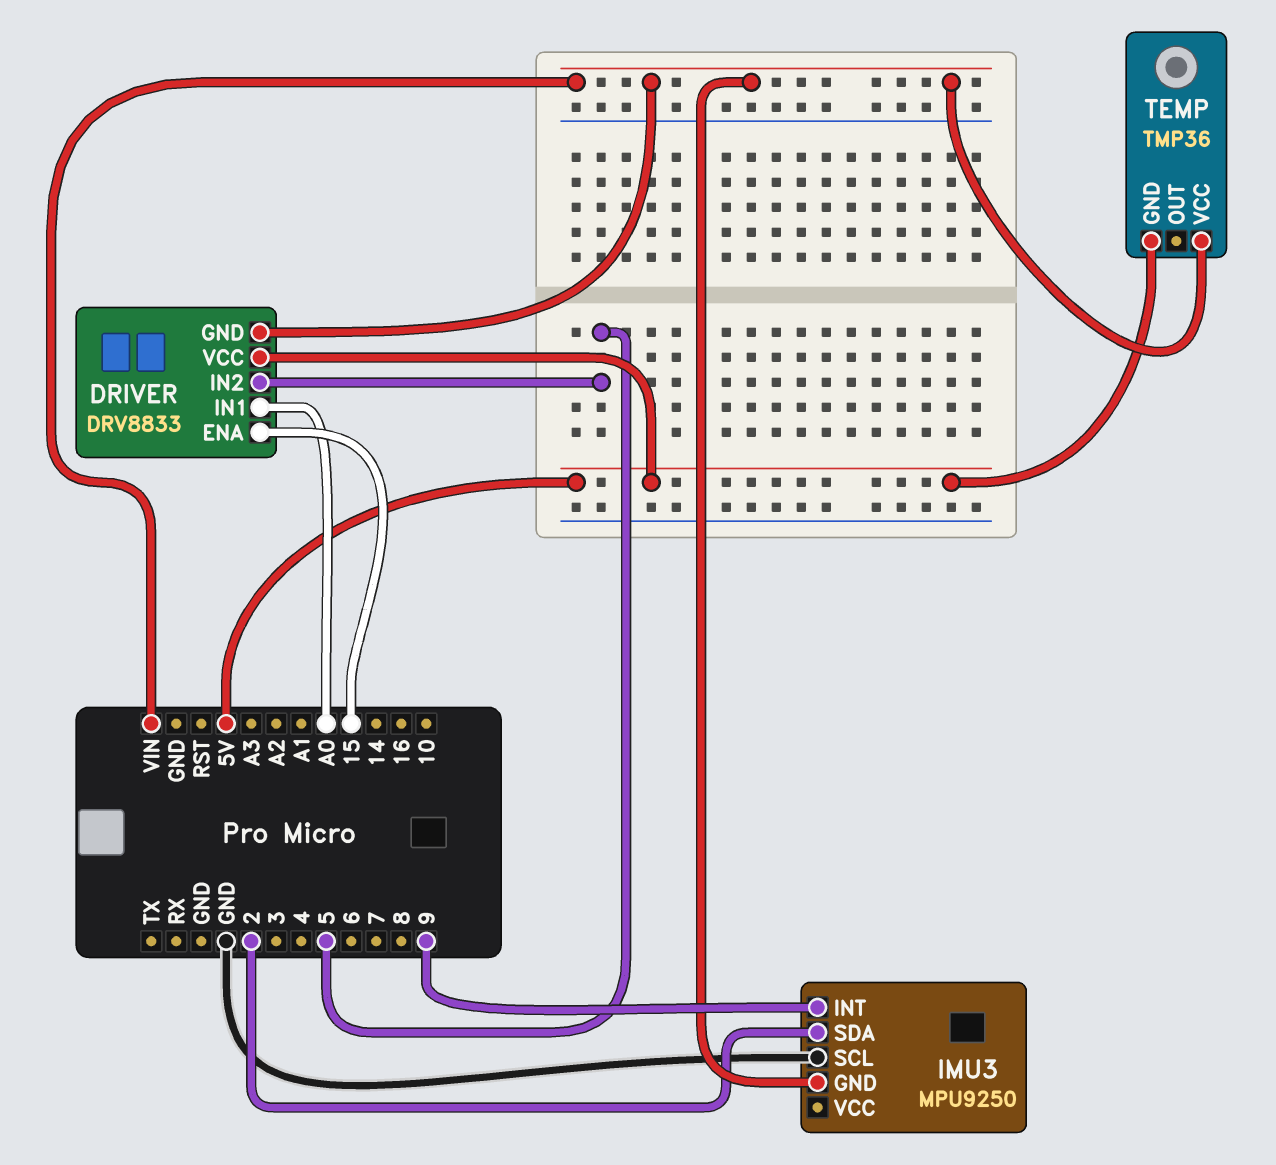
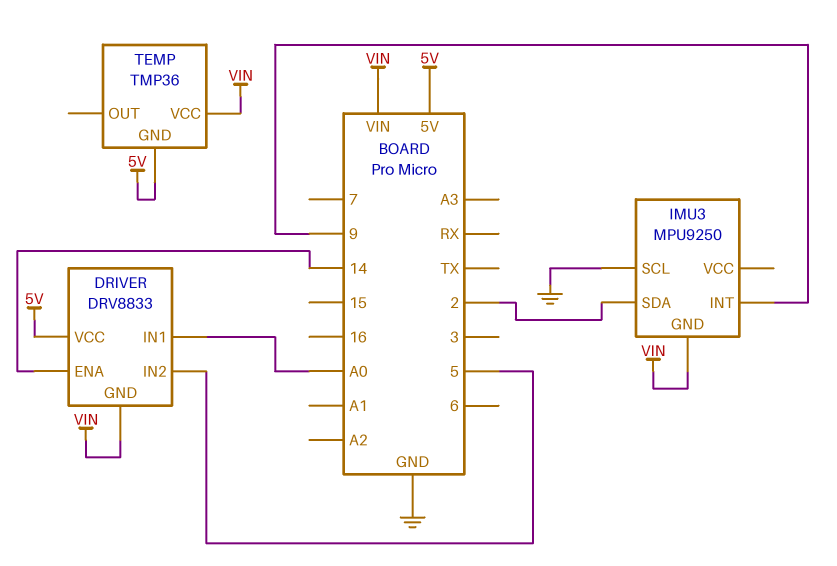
DRIVER pin ENA: 15 -> 14

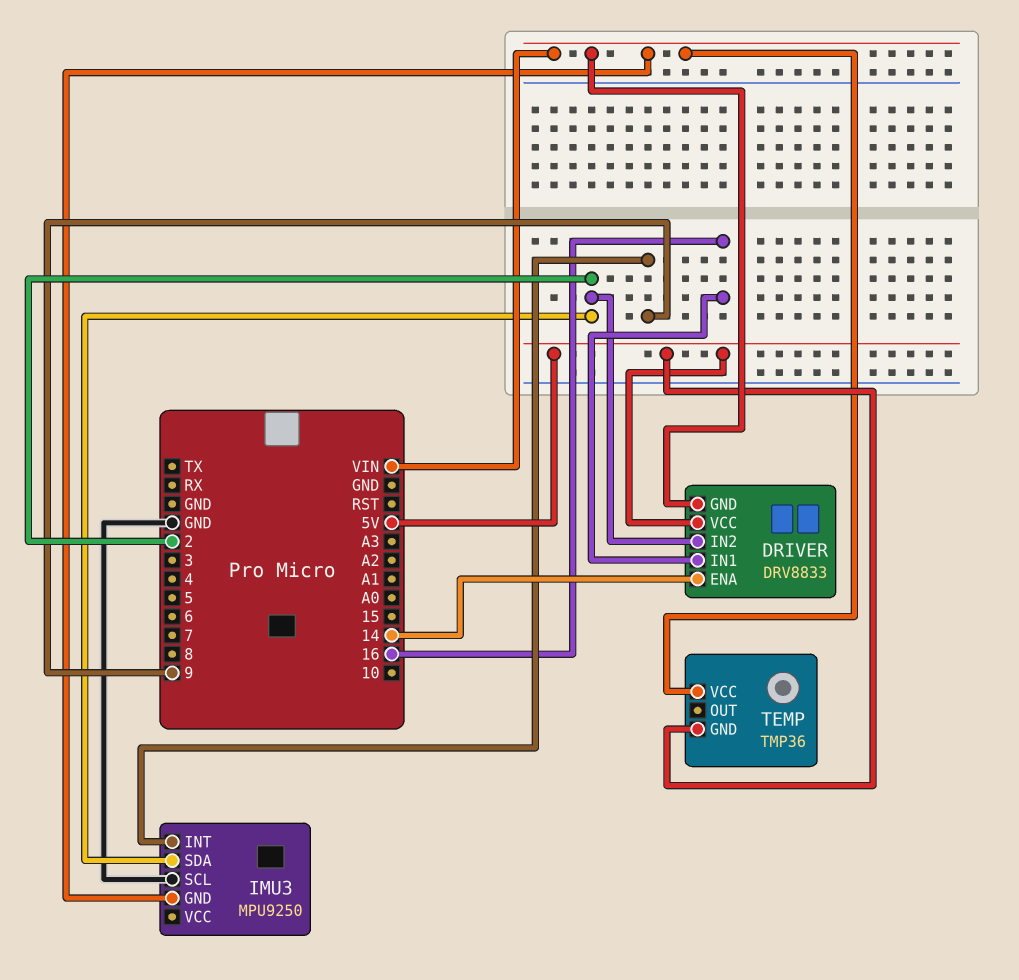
DRIVER pin IN1: A0 -> 16
DRIVER pin IN2: 5 -> 2

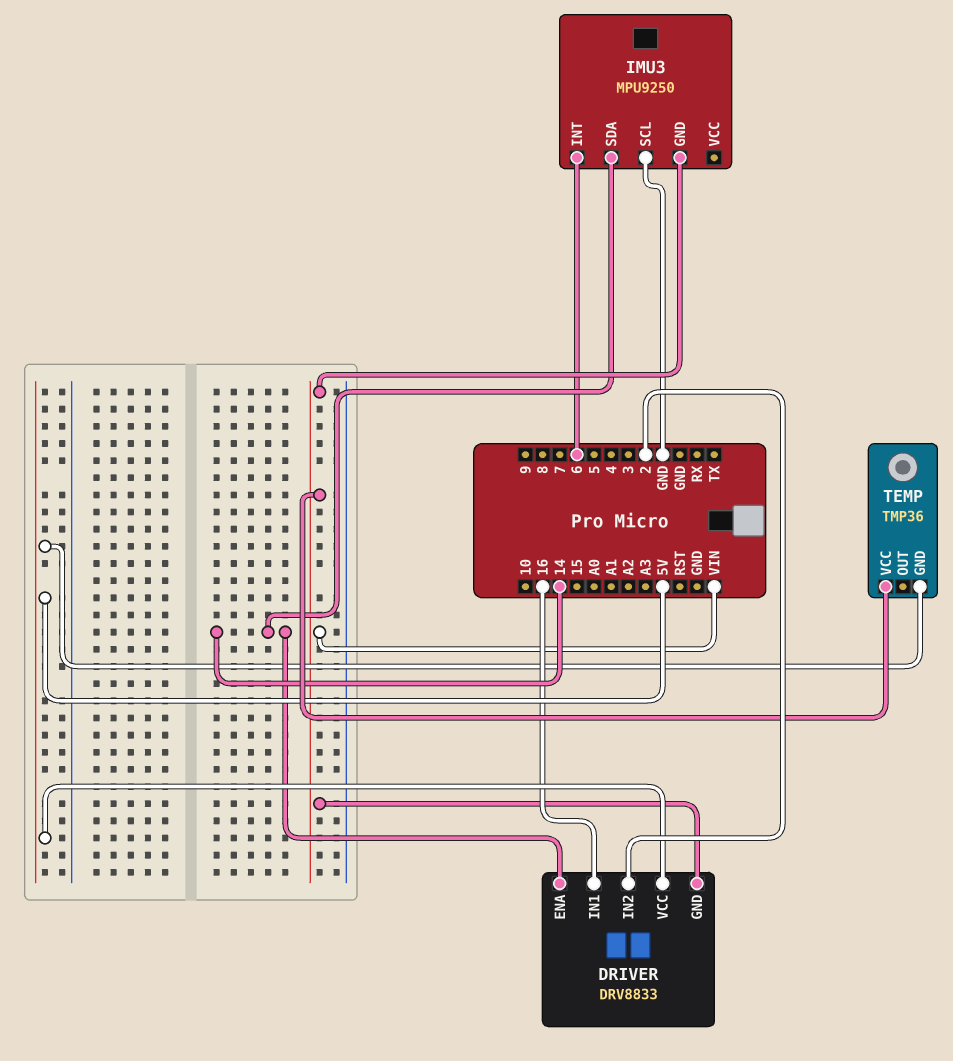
IMU3 pin INT: 9 -> 6
IMU3 pin SDA: 2 -> 14

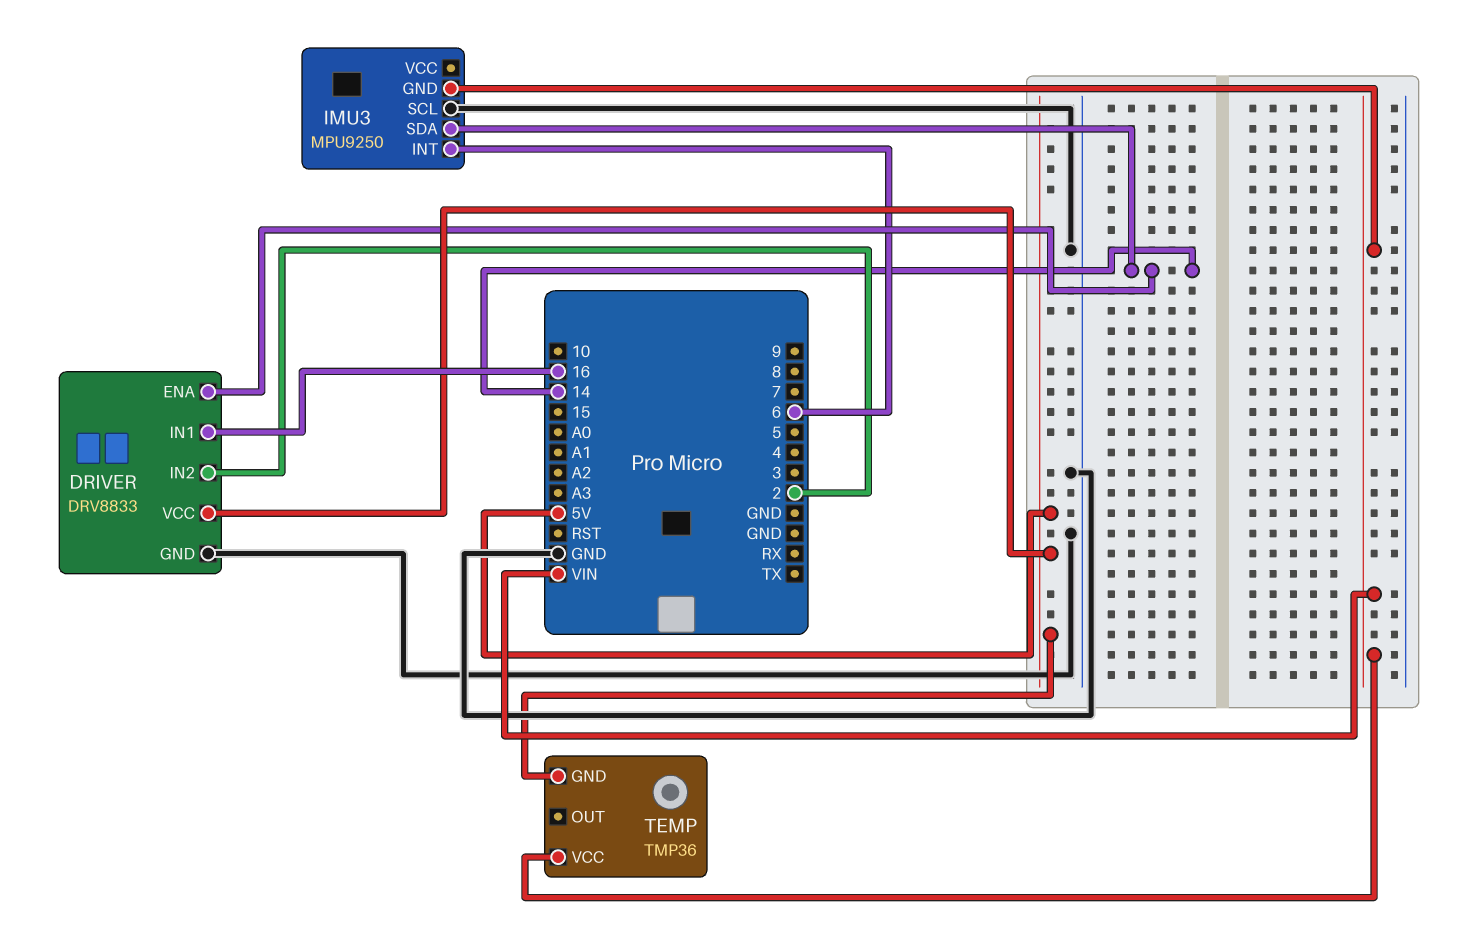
DRIVER pin GND: VIN -> GND

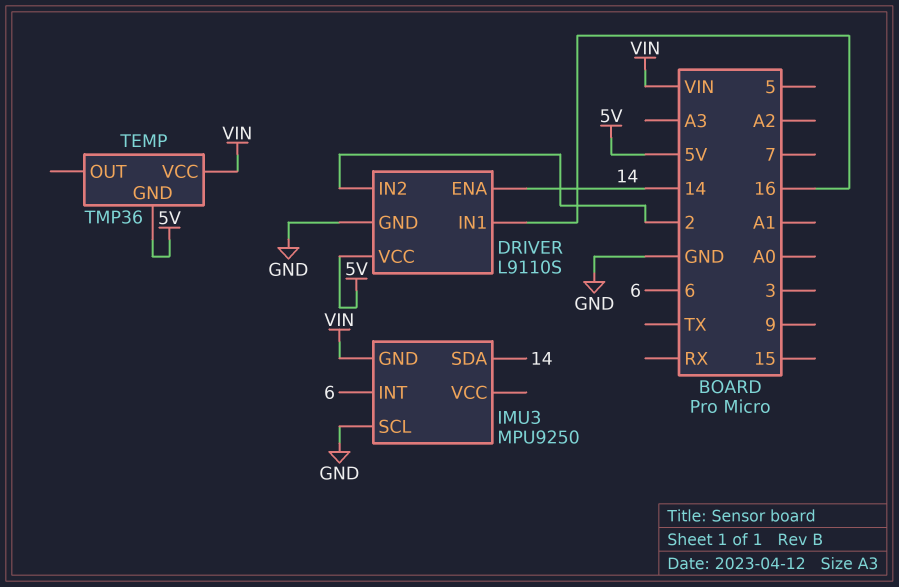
DRIVER: DRV8833 -> L9110S

